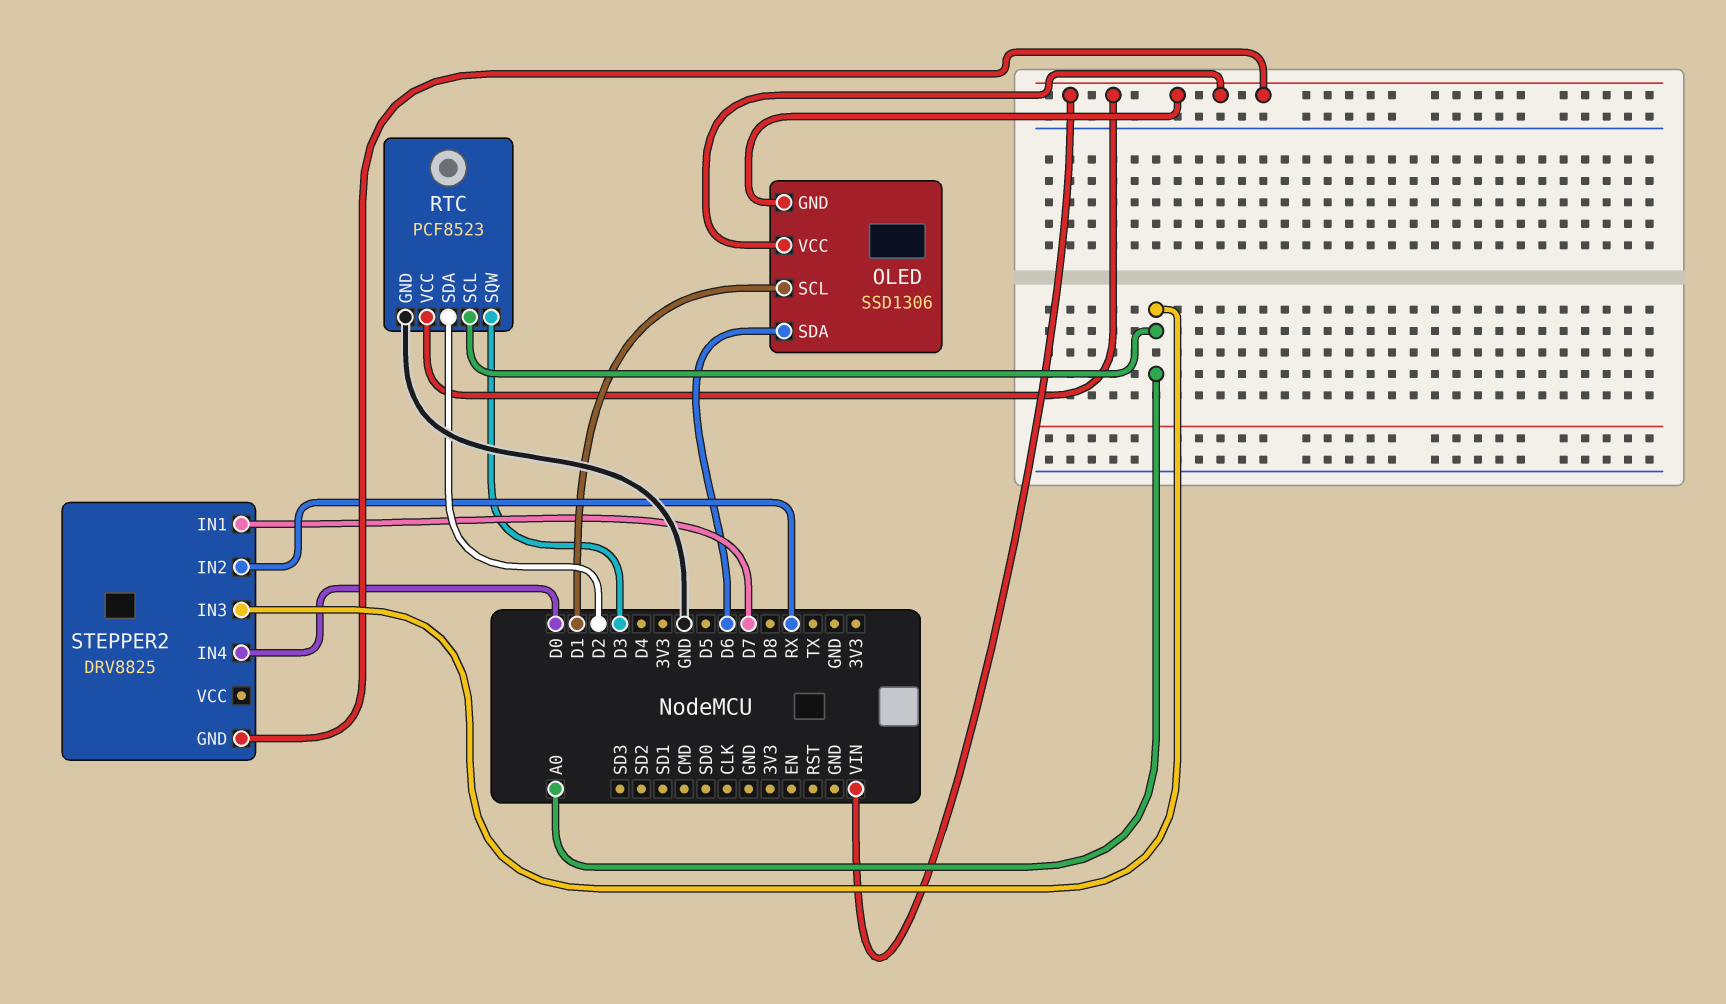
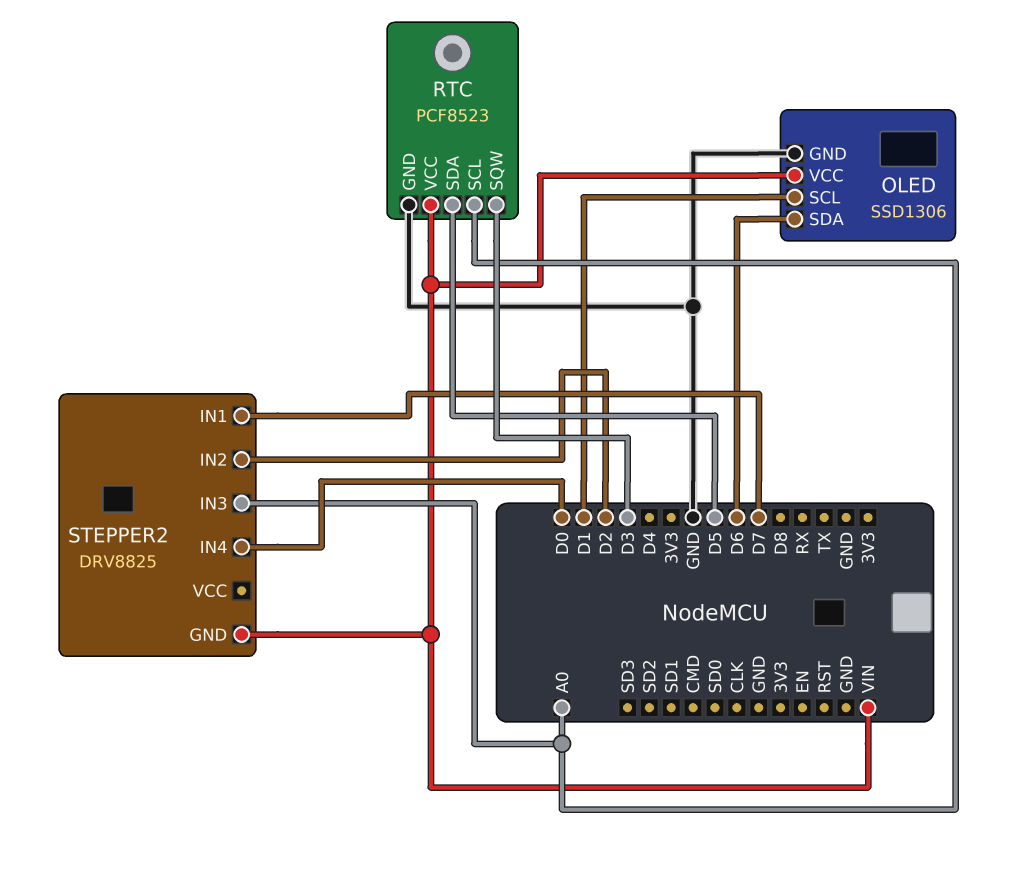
OLED pin GND: VIN -> GND
RTC pin SDA: D2 -> D5
STEPPER2 pin IN2: RX -> D2

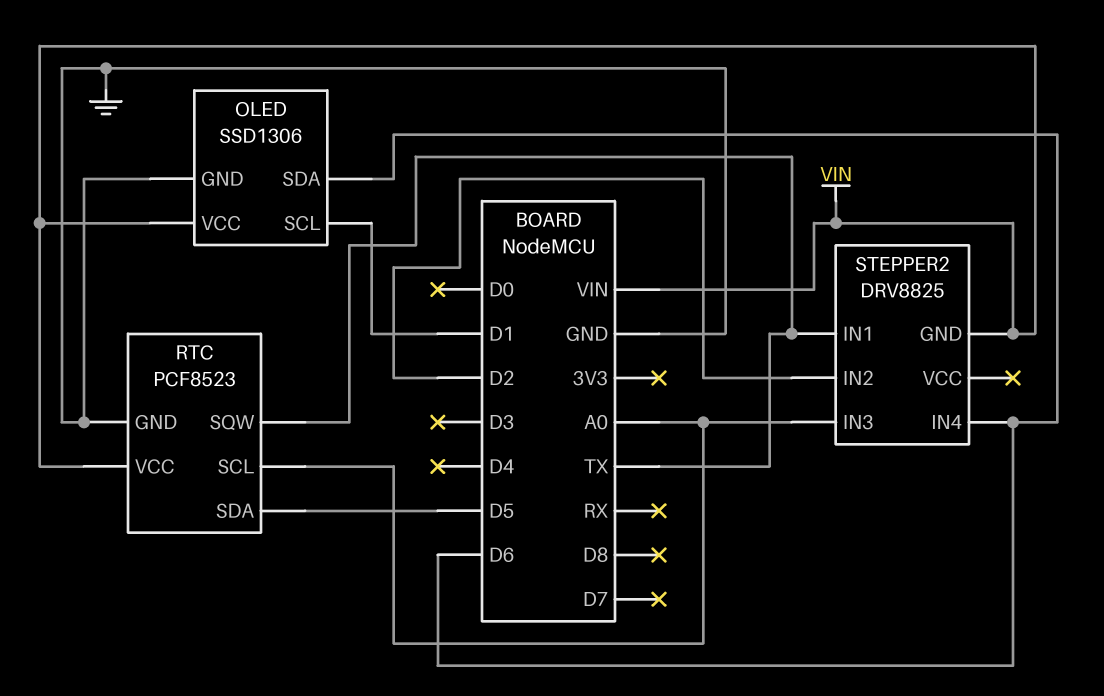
RTC pin SQW: D3 -> TX
STEPPER2 pin IN1: D7 -> TX
STEPPER2 pin IN4: D0 -> D6

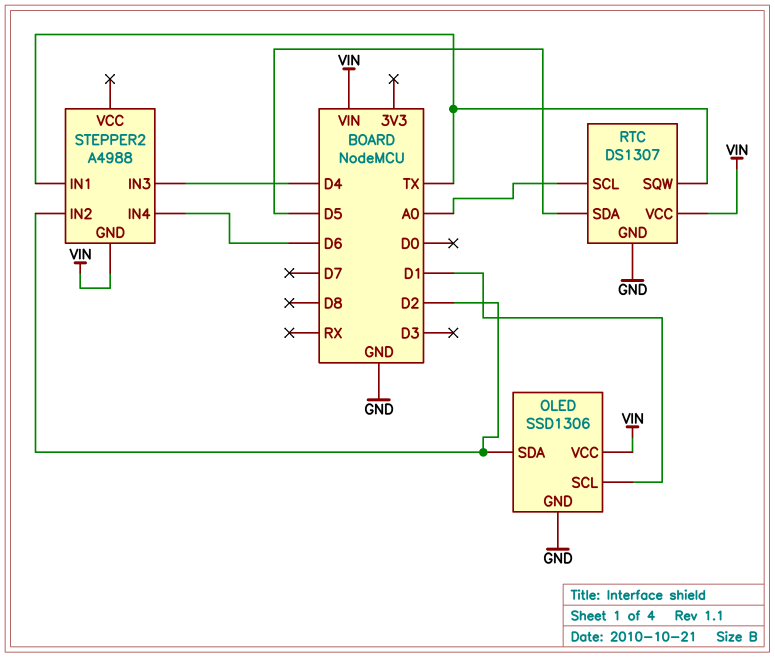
OLED pin SDA: D6 -> D2
RTC: PCF8523 -> DS1307
STEPPER2: DRV8825 -> A4988
STEPPER2 pin IN3: A0 -> D4

